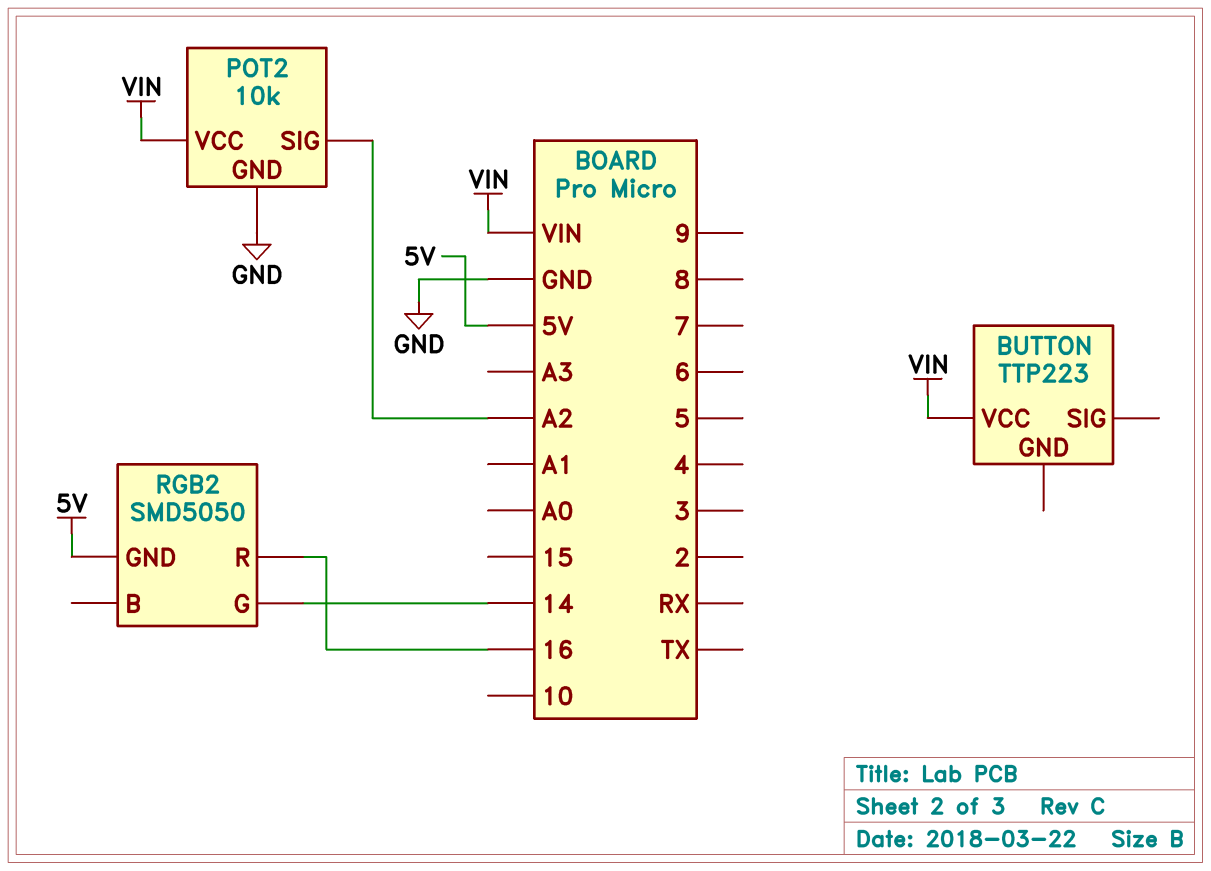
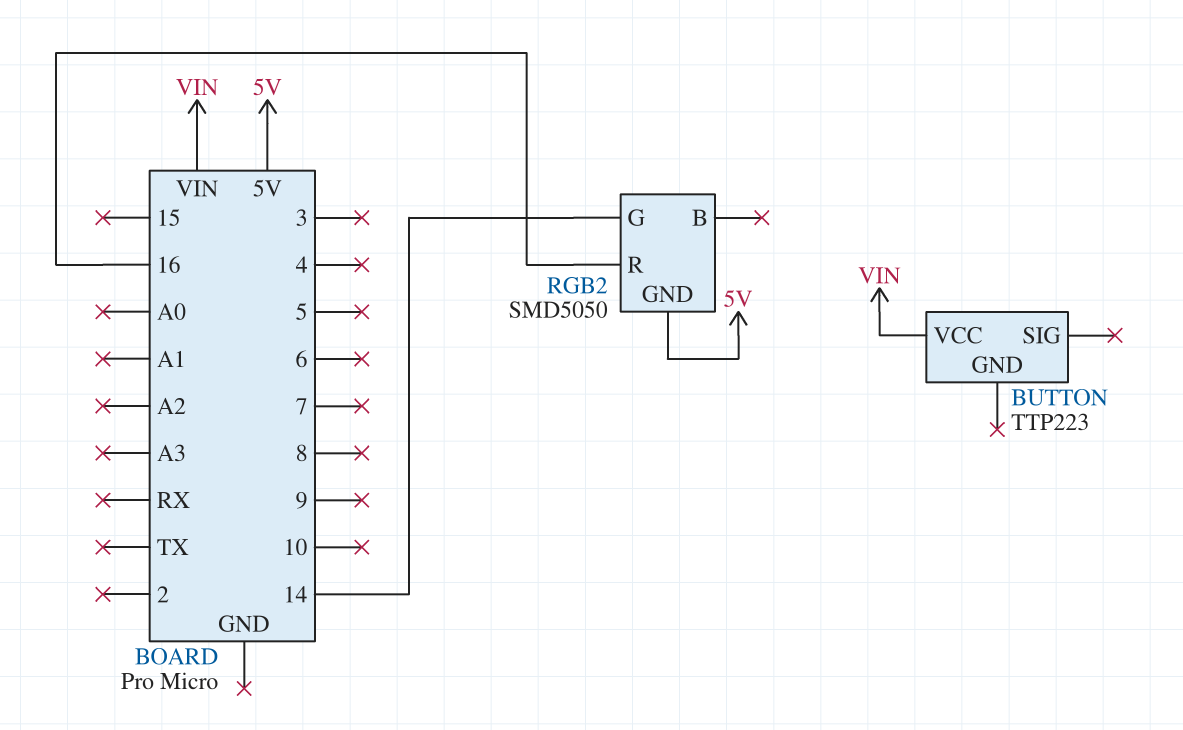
POT2: 10k -> none
POT2 pin GND: GND -> none
POT2 pin SIG: A2 -> none
POT2 pin VCC: VIN -> none

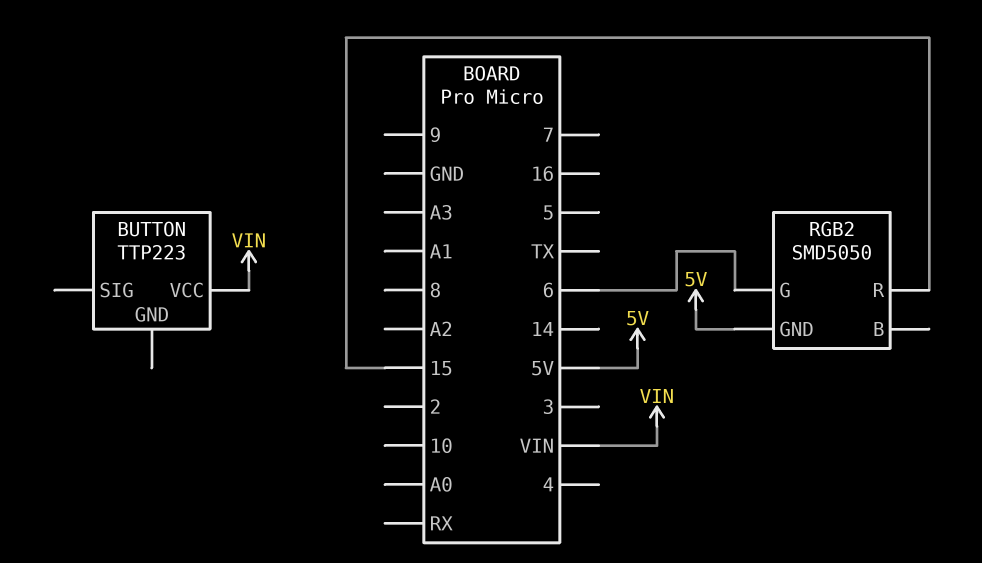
RGB2 pin G: 14 -> 6
RGB2 pin R: 16 -> 15

